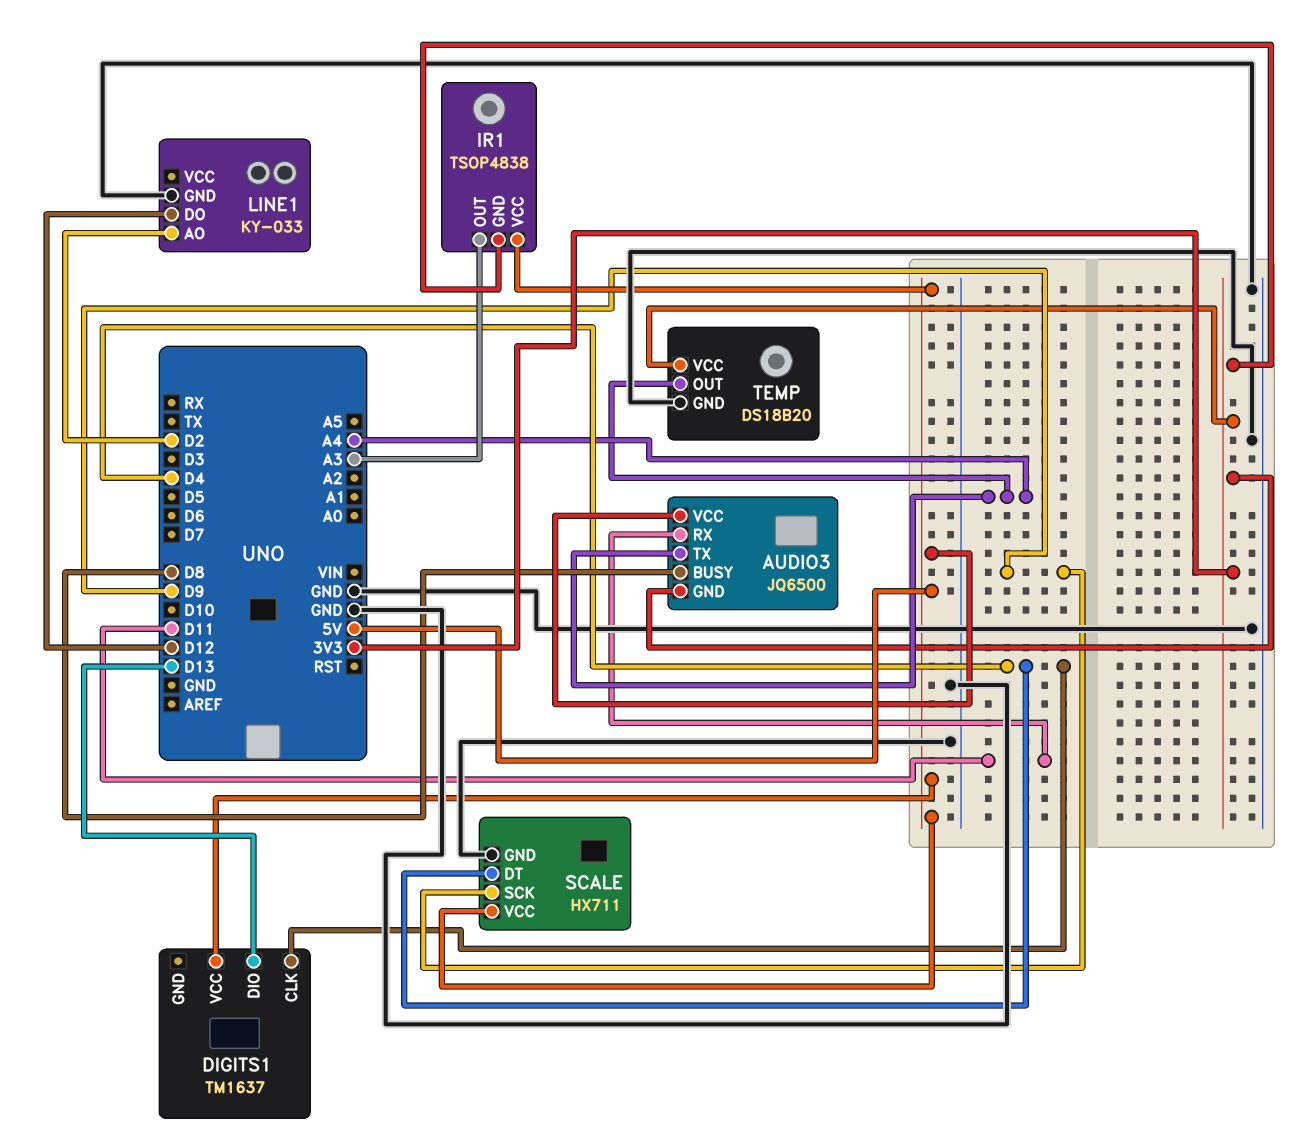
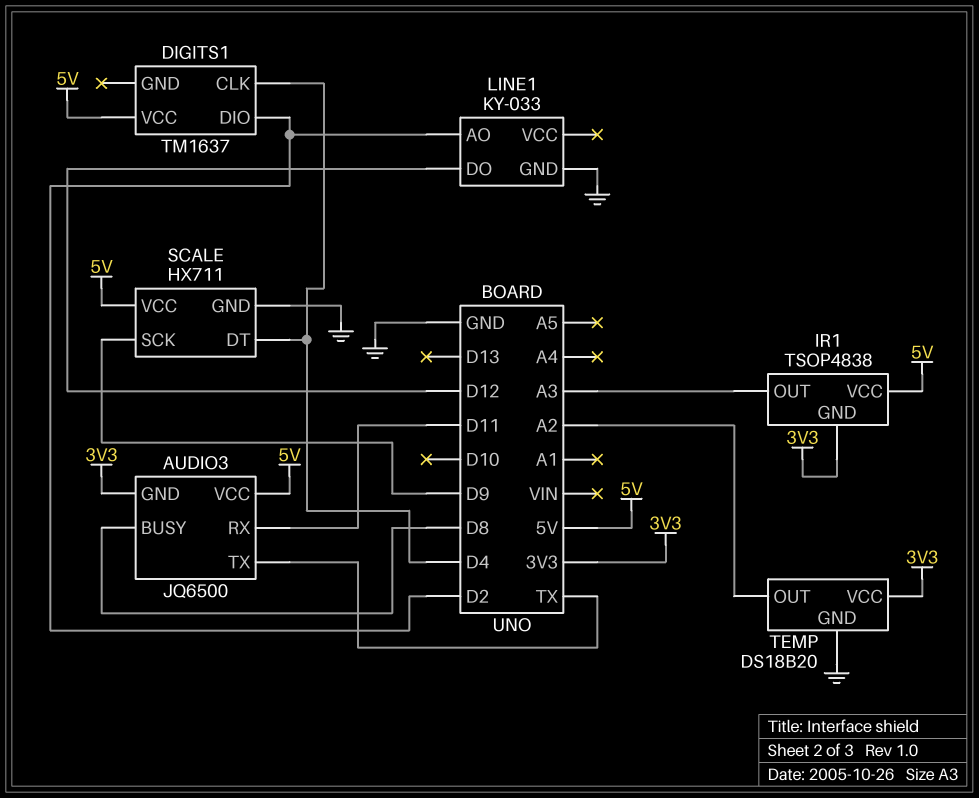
AUDIO3 pin TX: A4 -> TX
DIGITS1 pin DIO: D13 -> D2
TEMP pin OUT: A4 -> A2

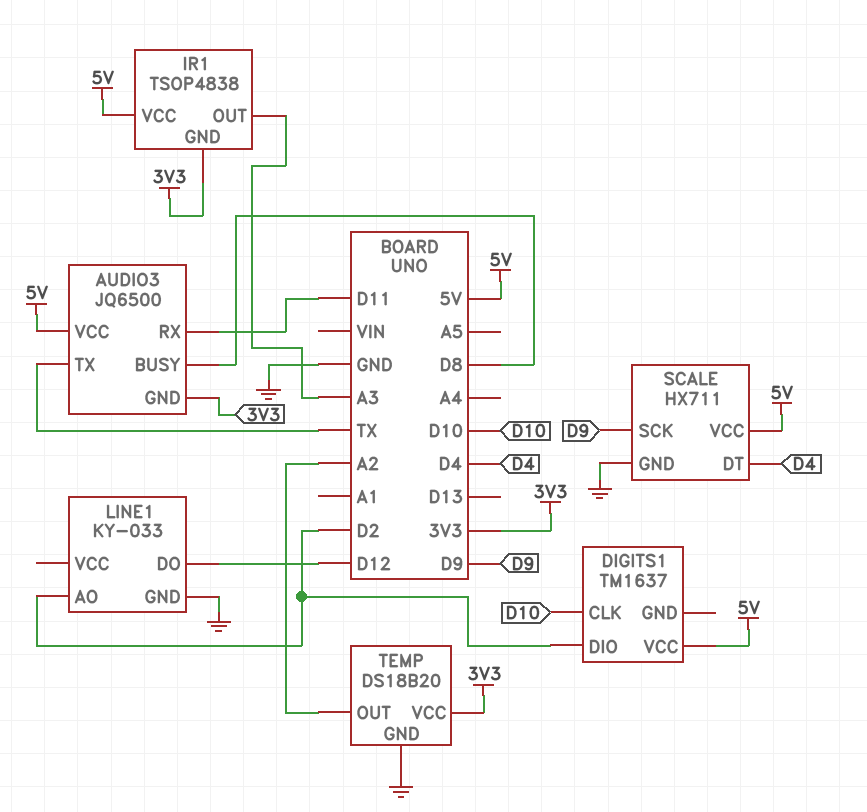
DIGITS1 pin CLK: D4 -> D10

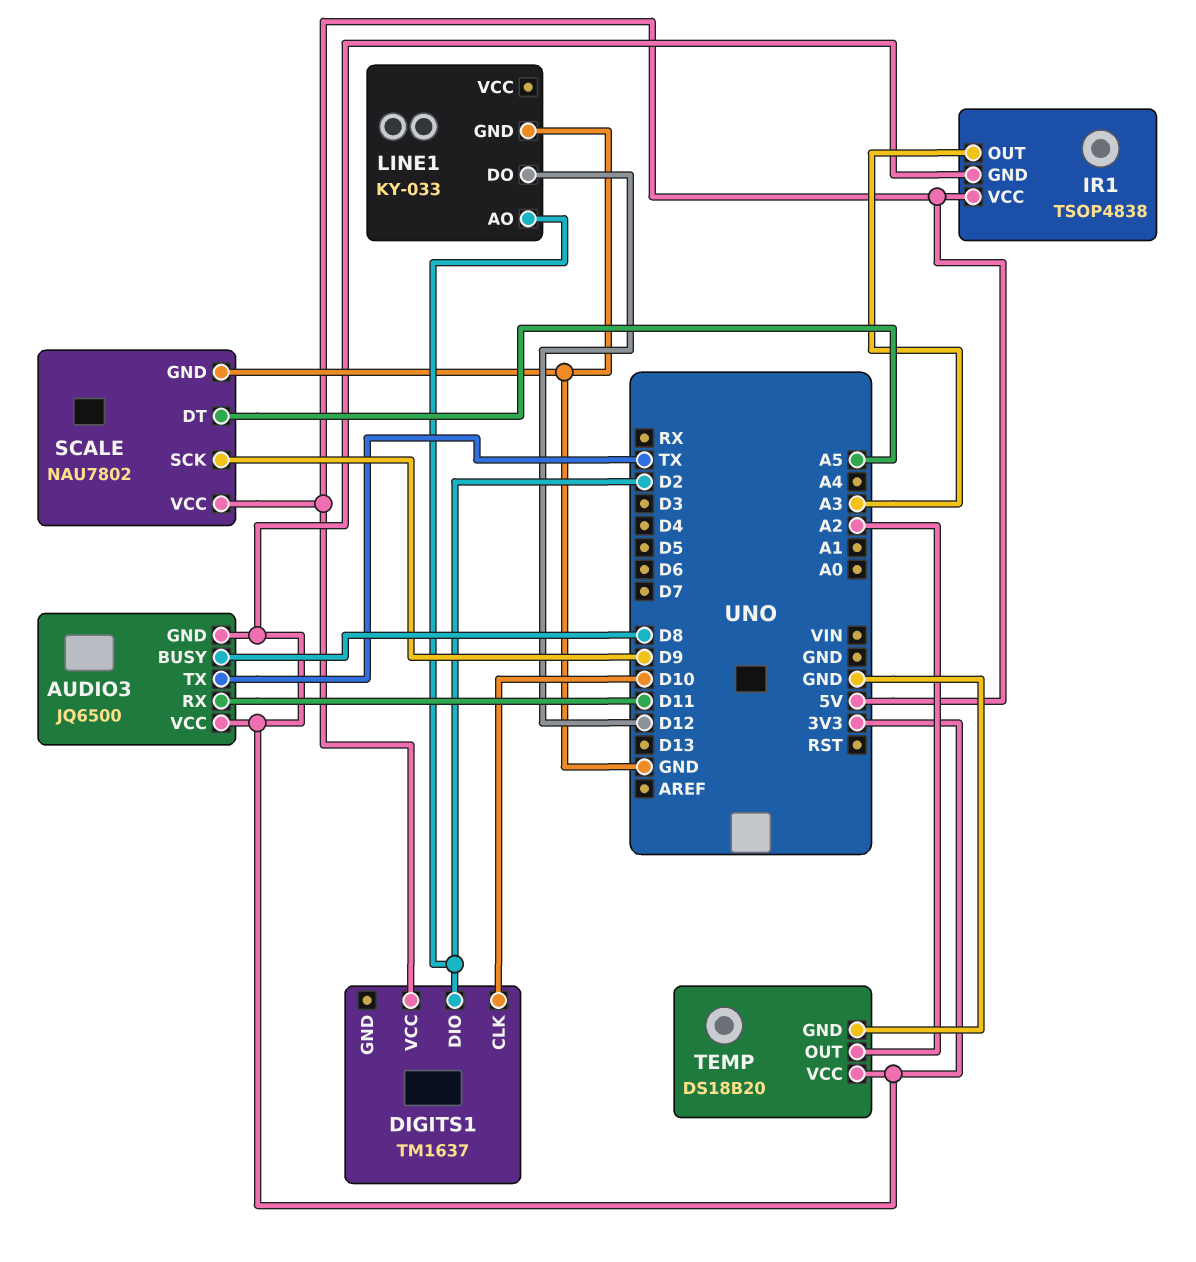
AUDIO3 pin VCC: 5V -> 3V3
SCALE: HX711 -> NAU7802
SCALE pin DT: D4 -> A5

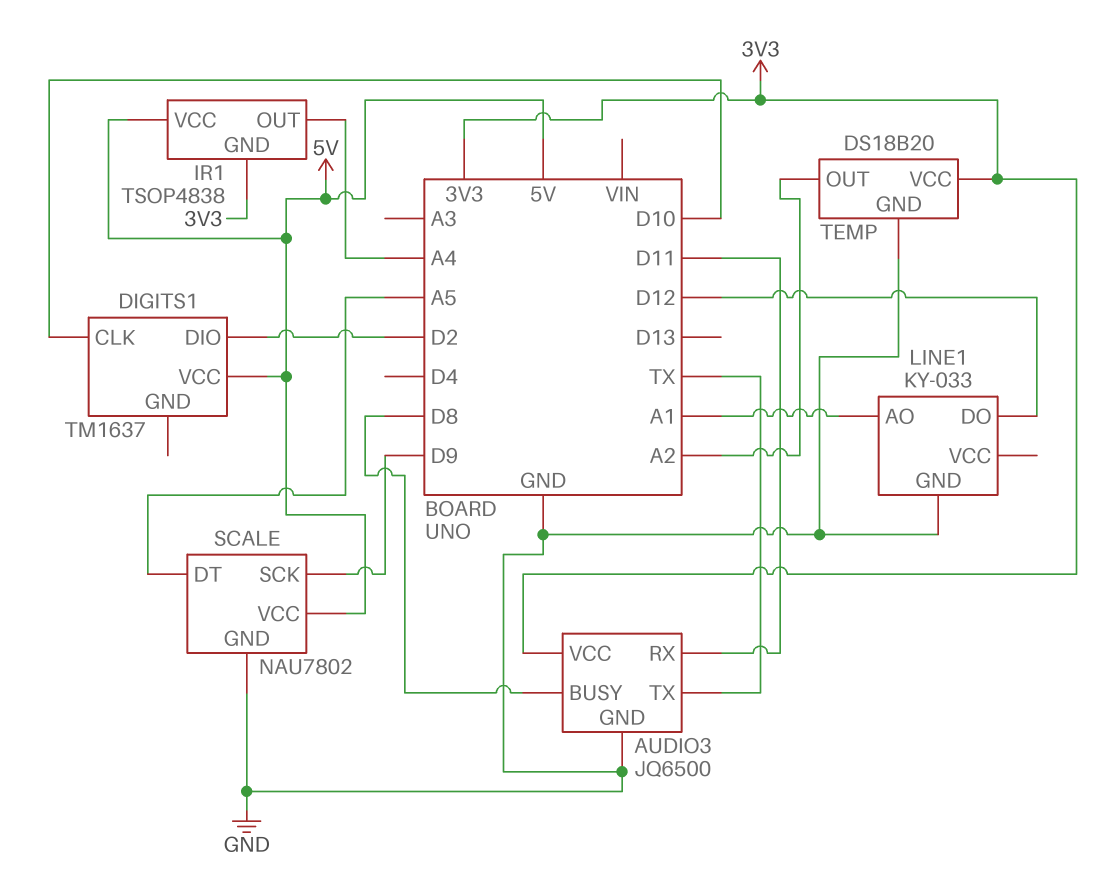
AUDIO3 pin GND: 3V3 -> GND
IR1 pin OUT: A3 -> A4
LINE1 pin AO: D2 -> A1

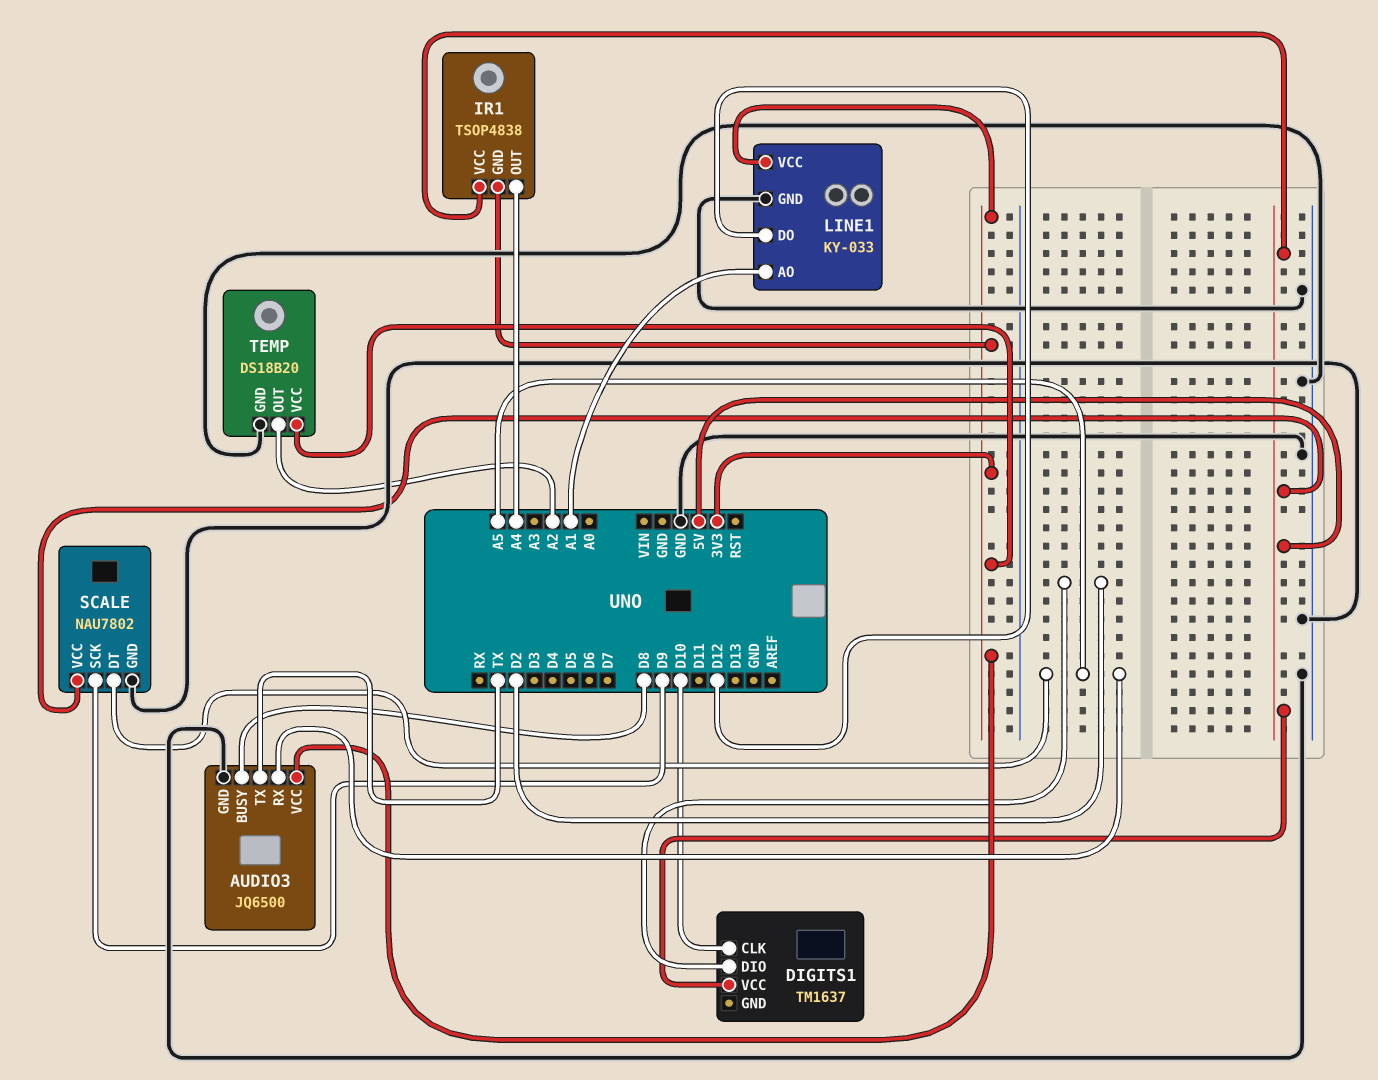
AUDIO3 pin RX: D11 -> A5
LINE1 pin VCC: none -> 3V3

